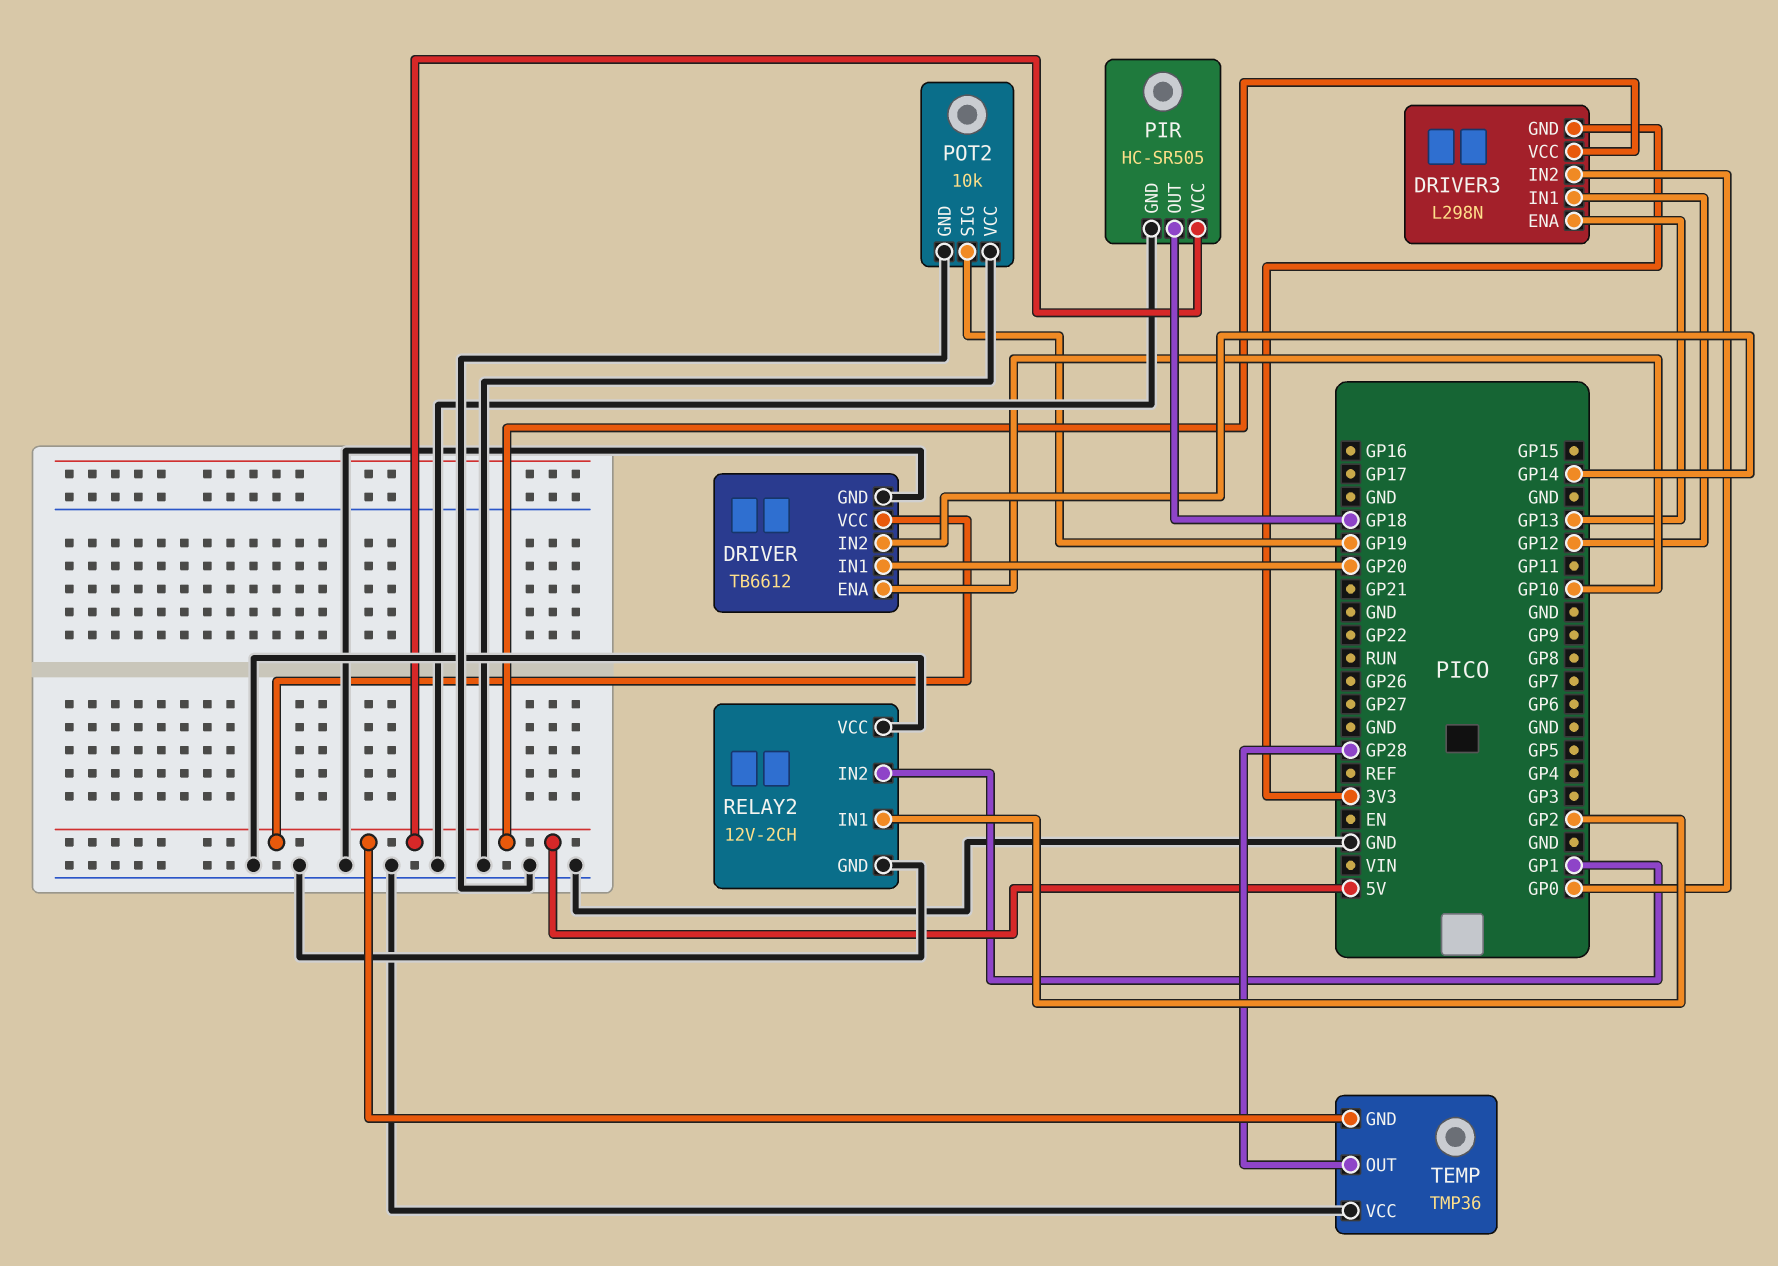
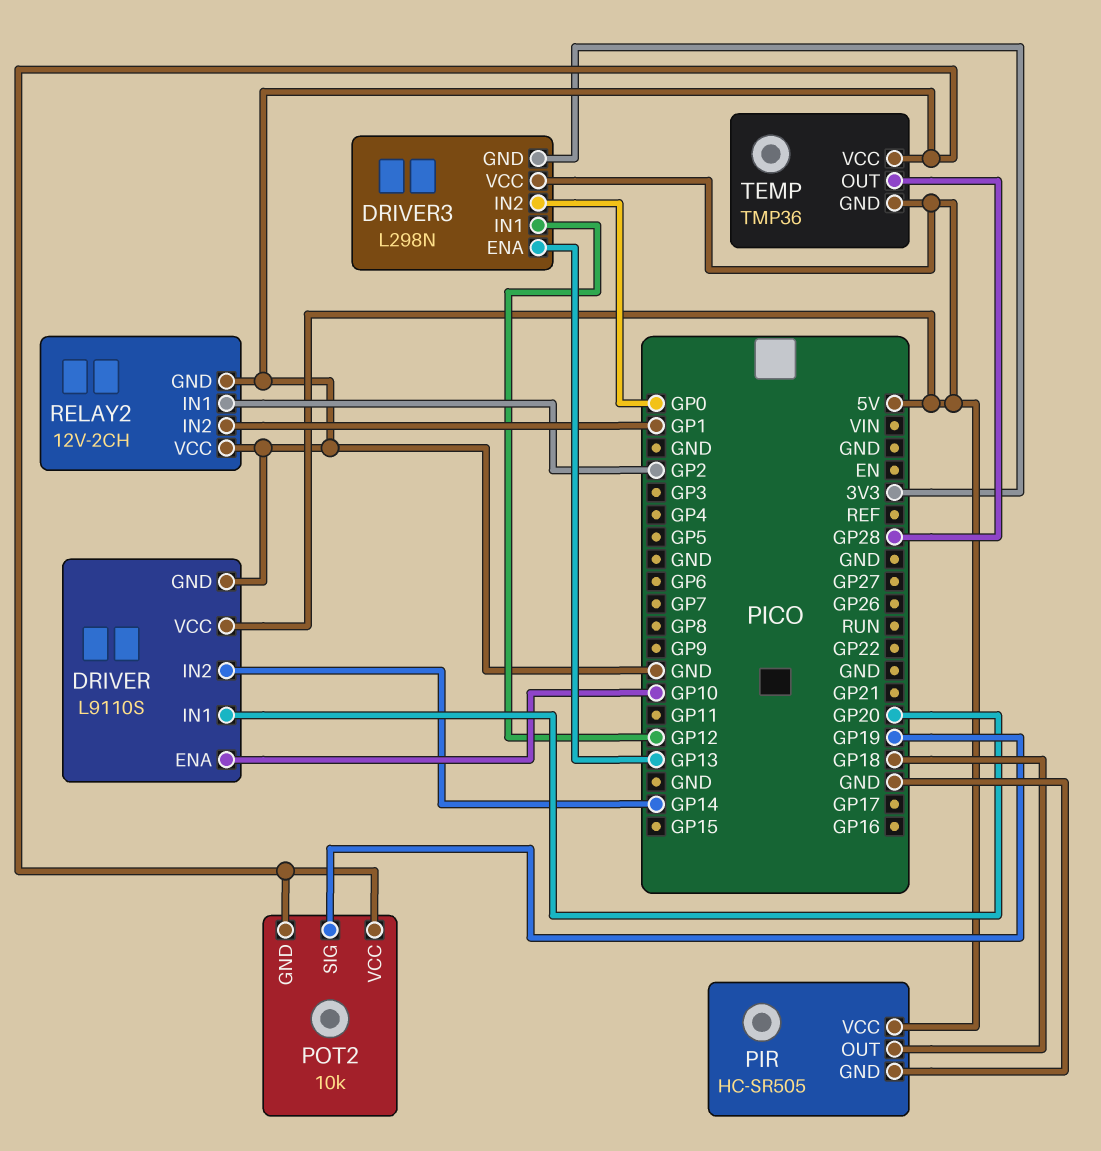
DRIVER: TB6612 -> L9110S

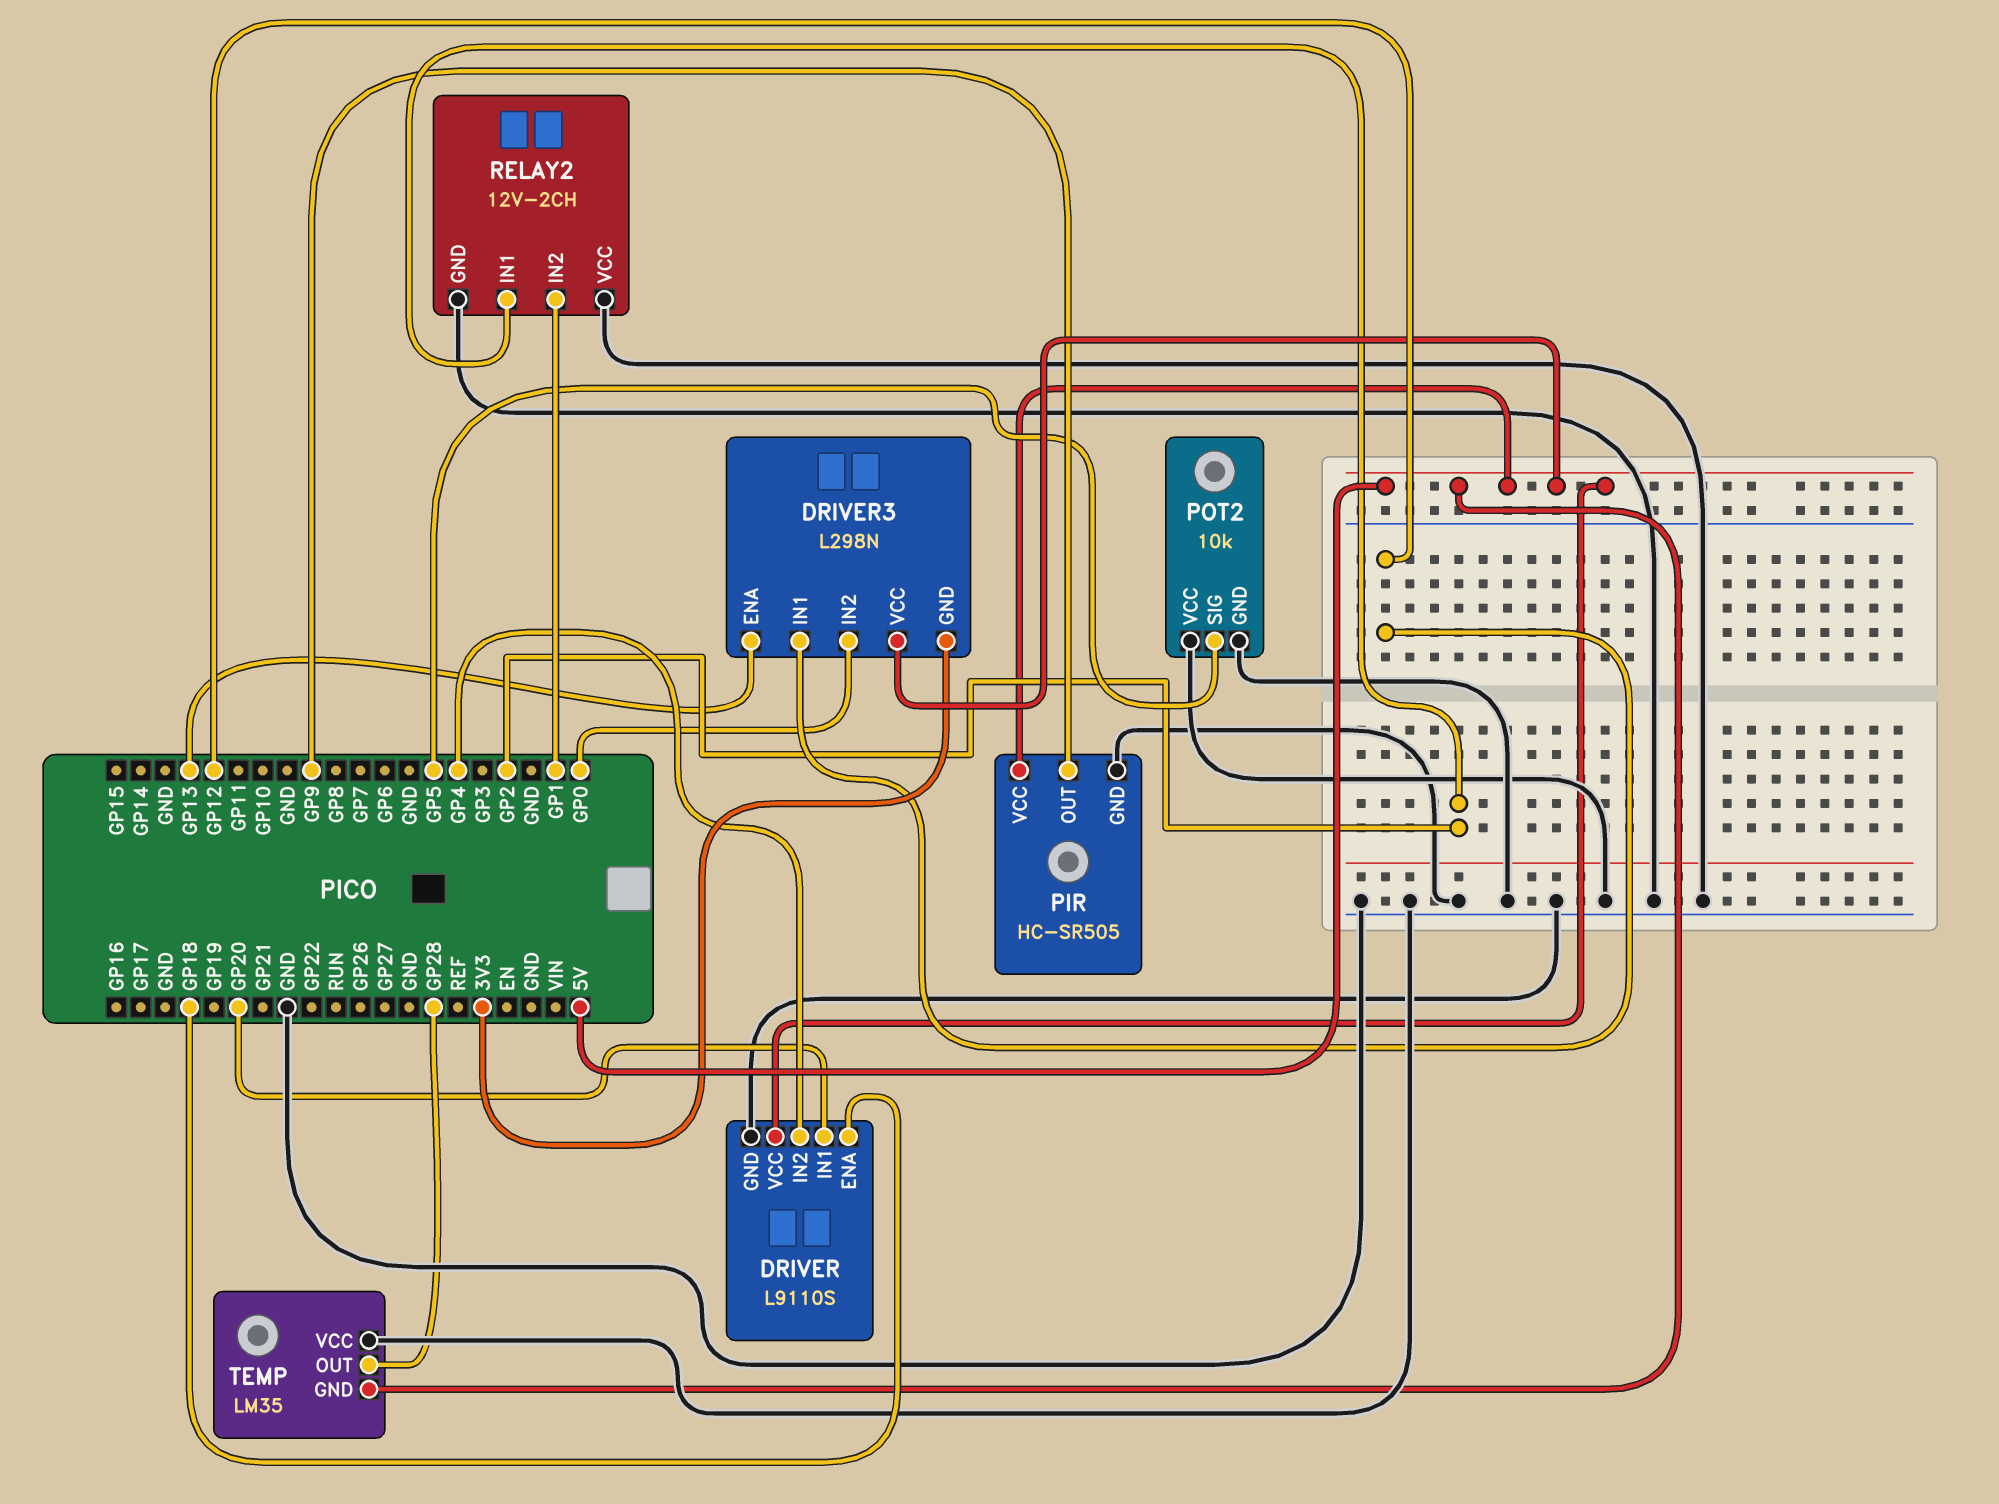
DRIVER pin ENA: GP10 -> GP18
DRIVER pin IN2: GP14 -> GP4
PIR pin OUT: GP18 -> GP9
POT2 pin SIG: GP19 -> GP5
TEMP: TMP36 -> LM35

